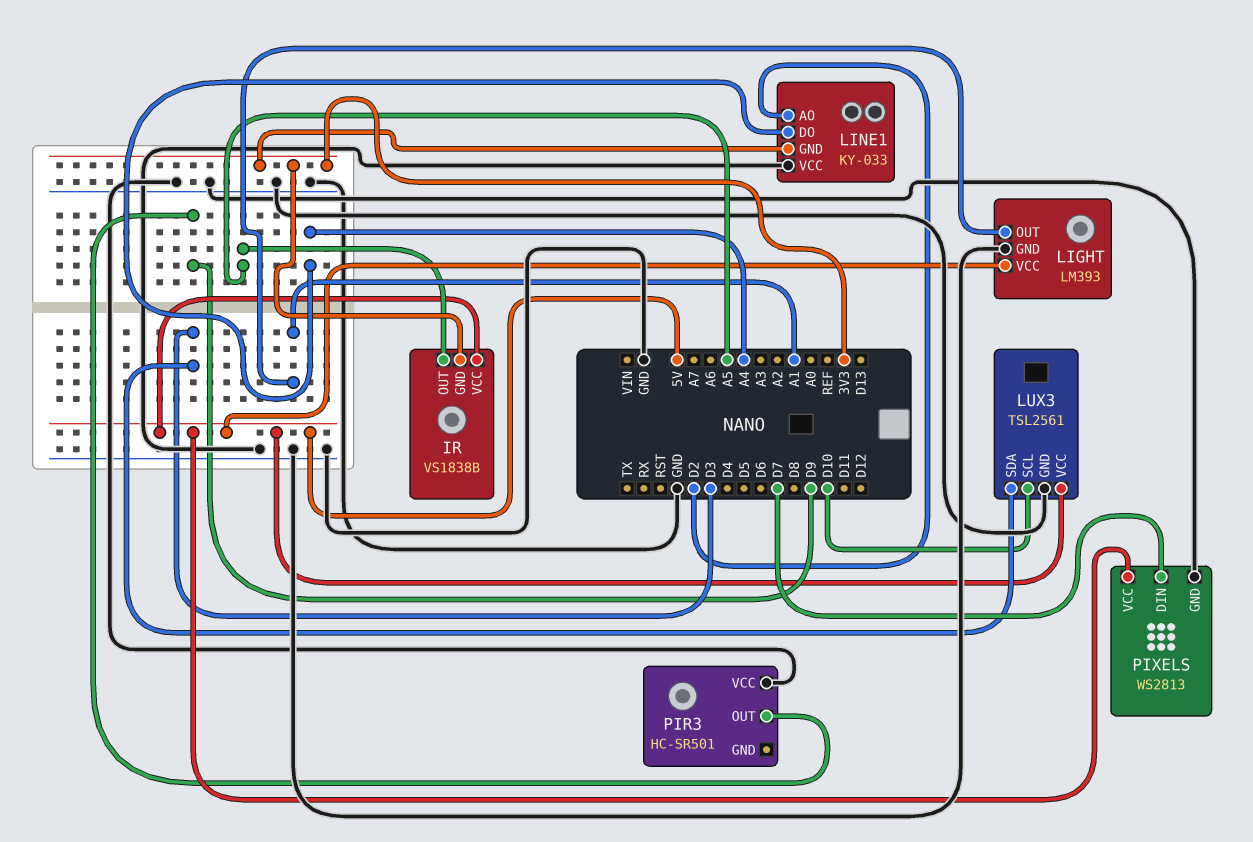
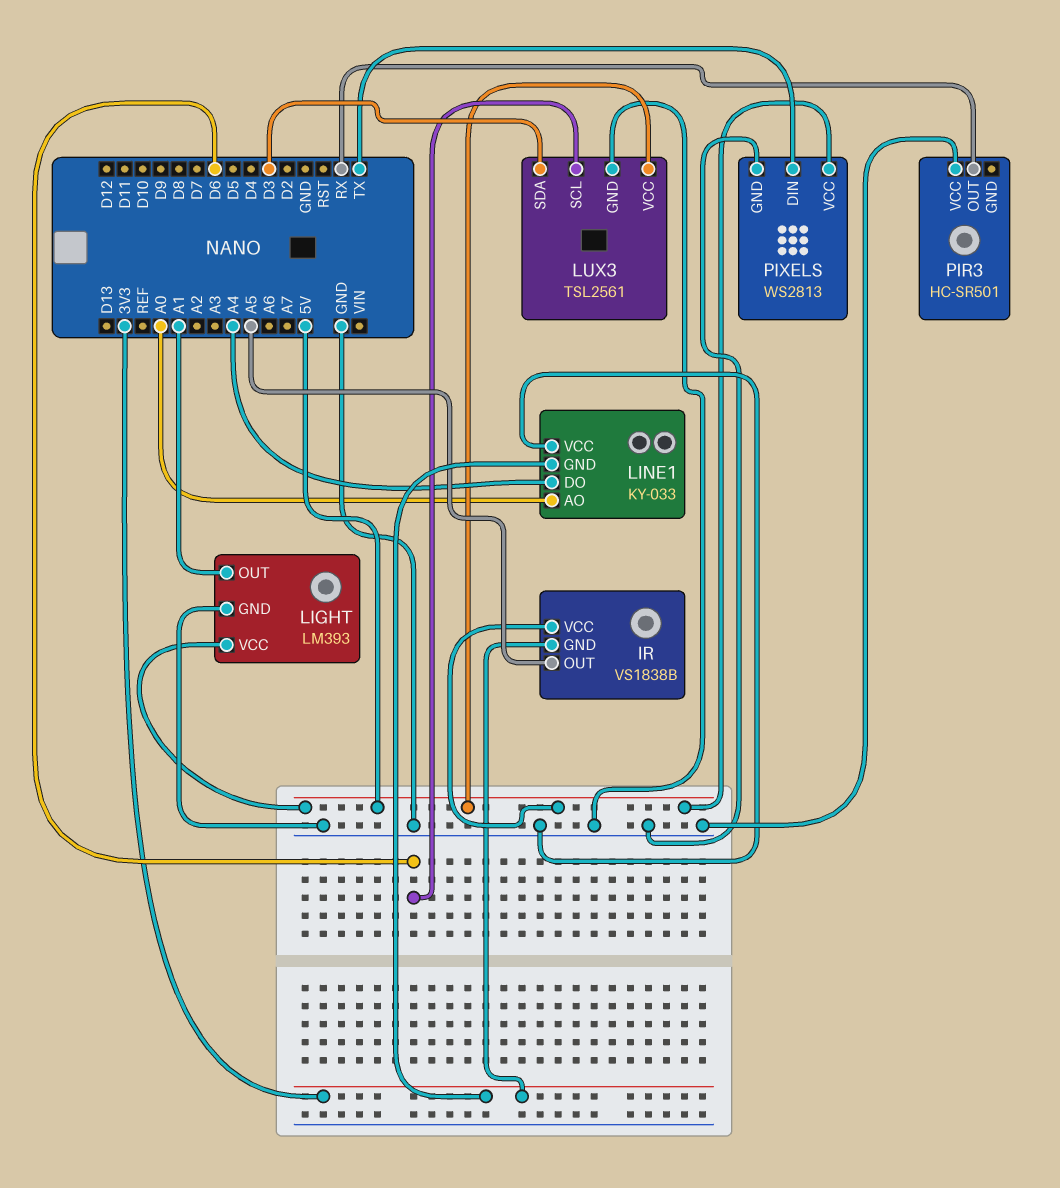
LINE1 pin AO: D2 -> A0
LUX3 pin SCL: D10 -> D6
PIR3 pin OUT: D9 -> RX
PIXELS pin DIN: D7 -> TX

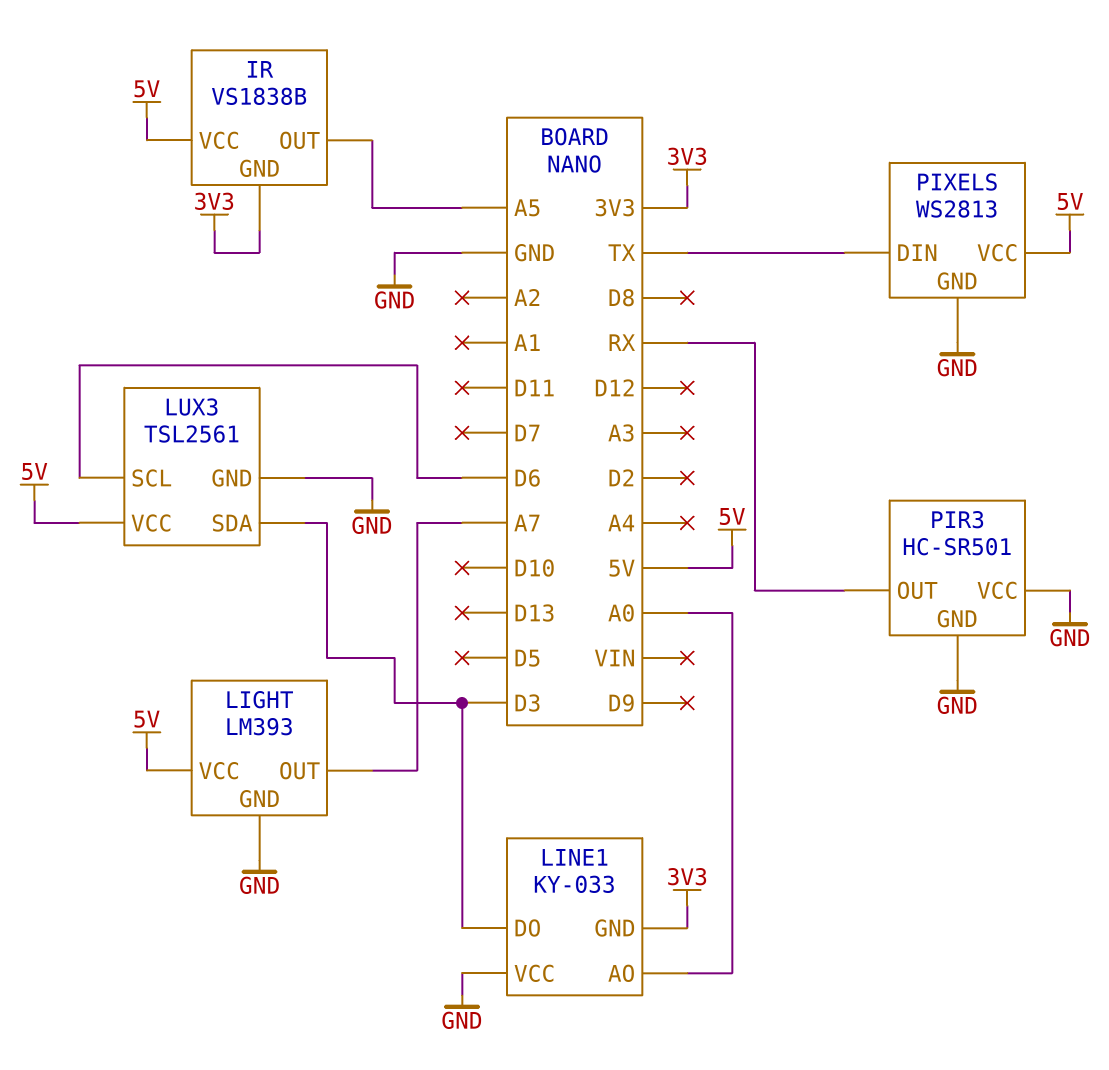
LIGHT pin OUT: A1 -> A7
LINE1 pin DO: A4 -> D3
PIR3 pin GND: none -> GND

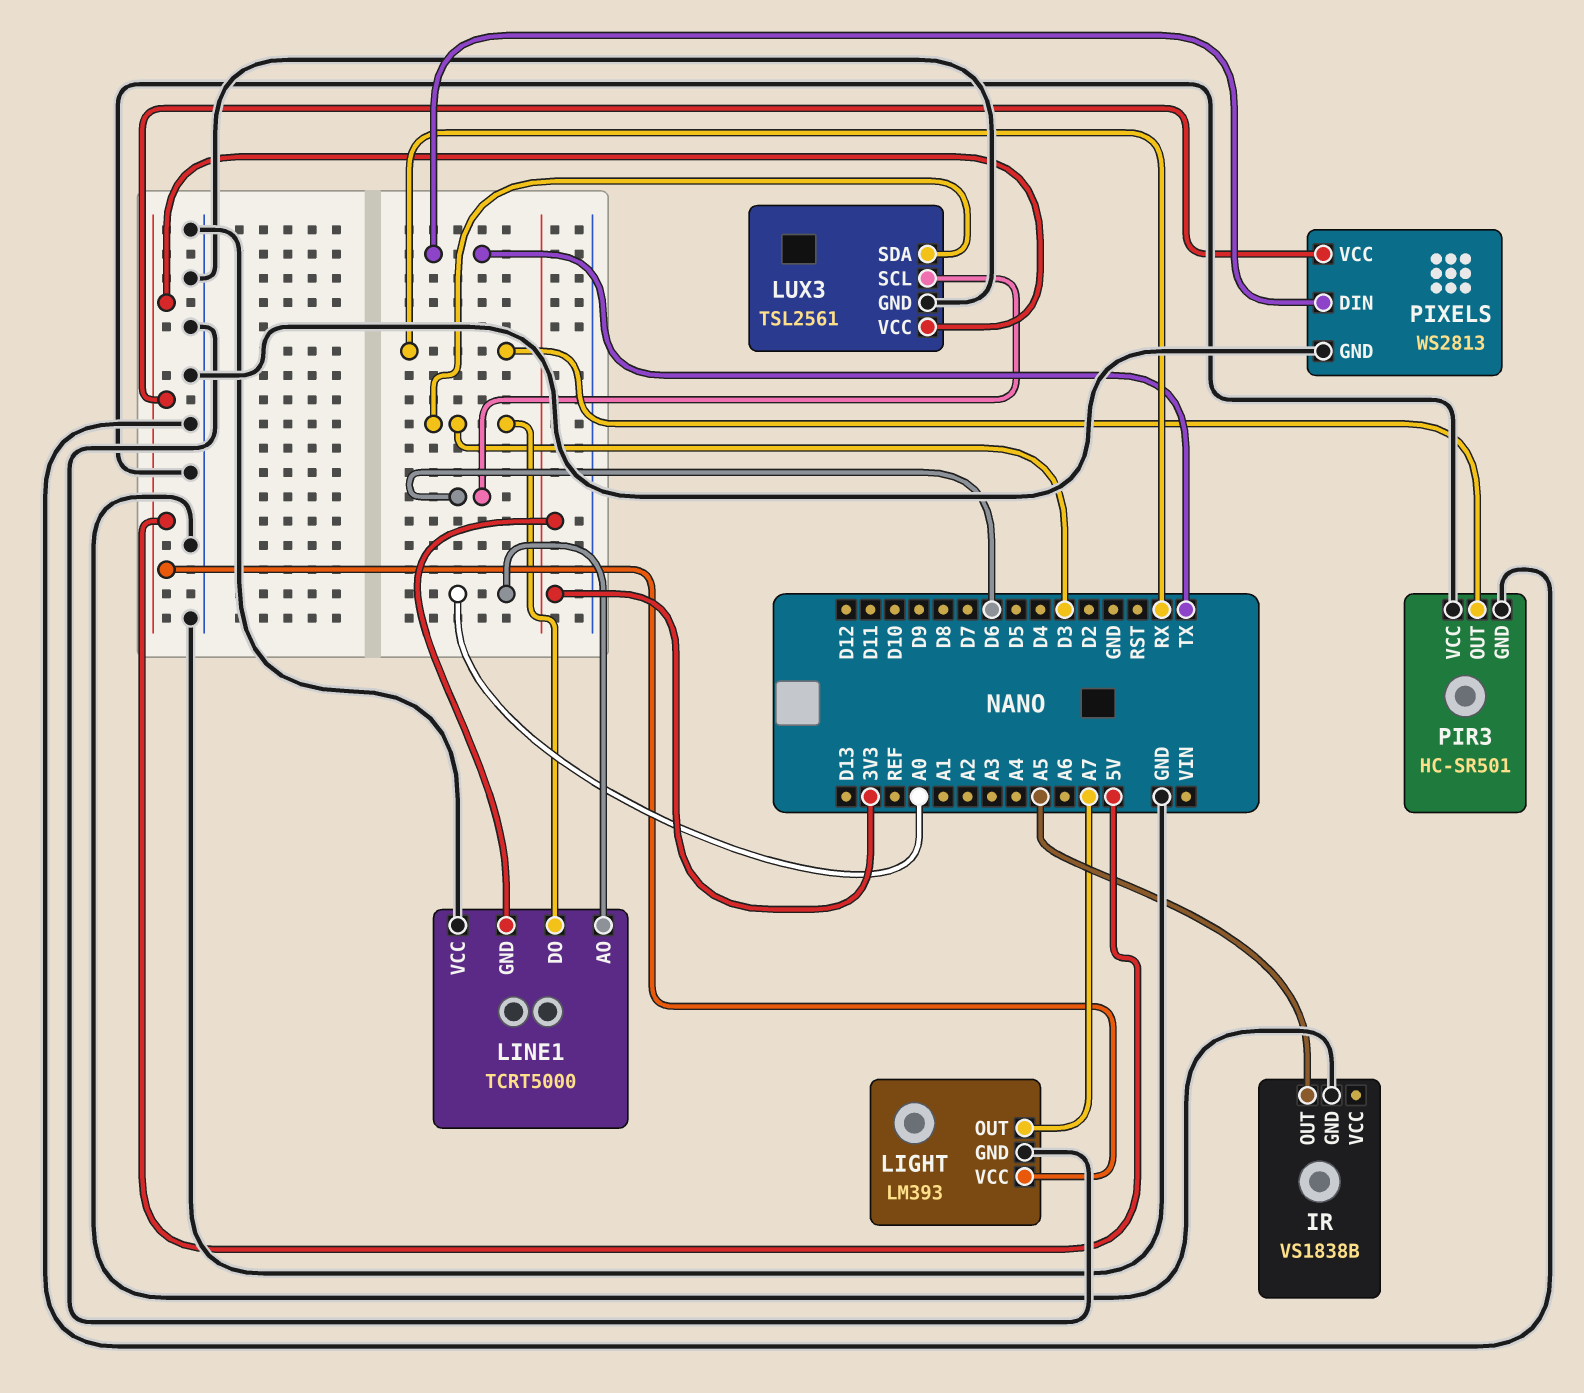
IR pin GND: 3V3 -> GND
IR pin VCC: 5V -> none
LINE1: KY-033 -> TCRT5000

